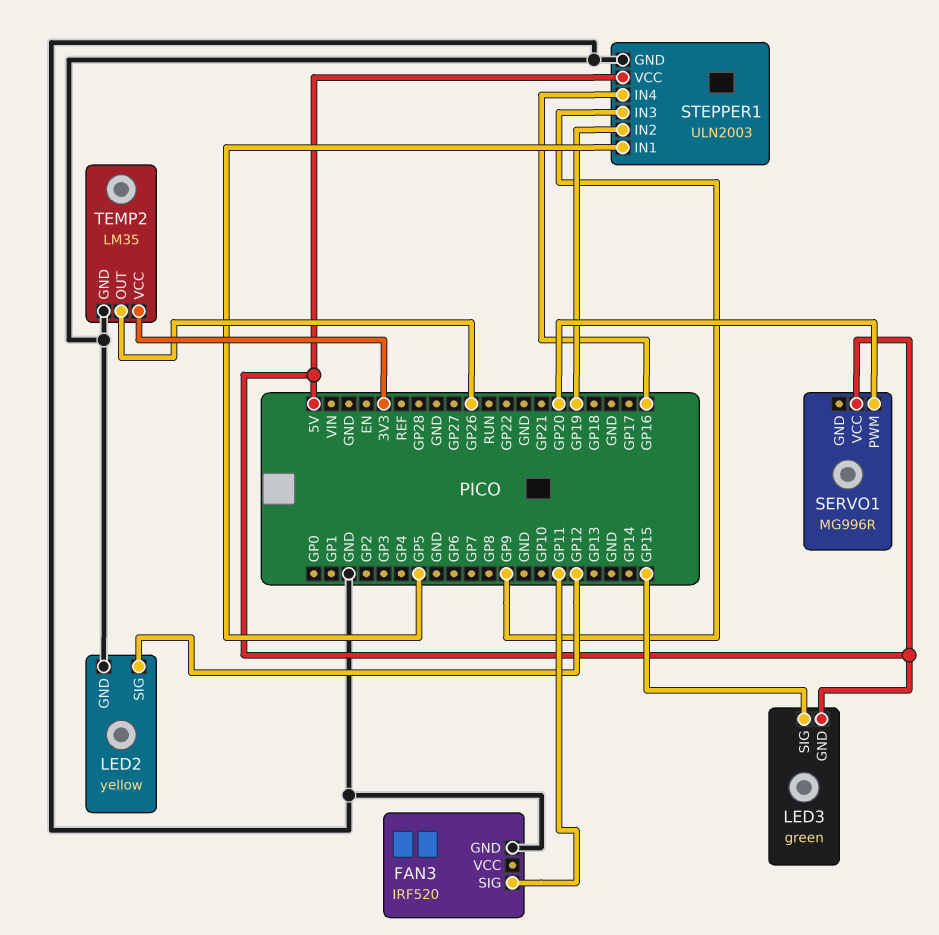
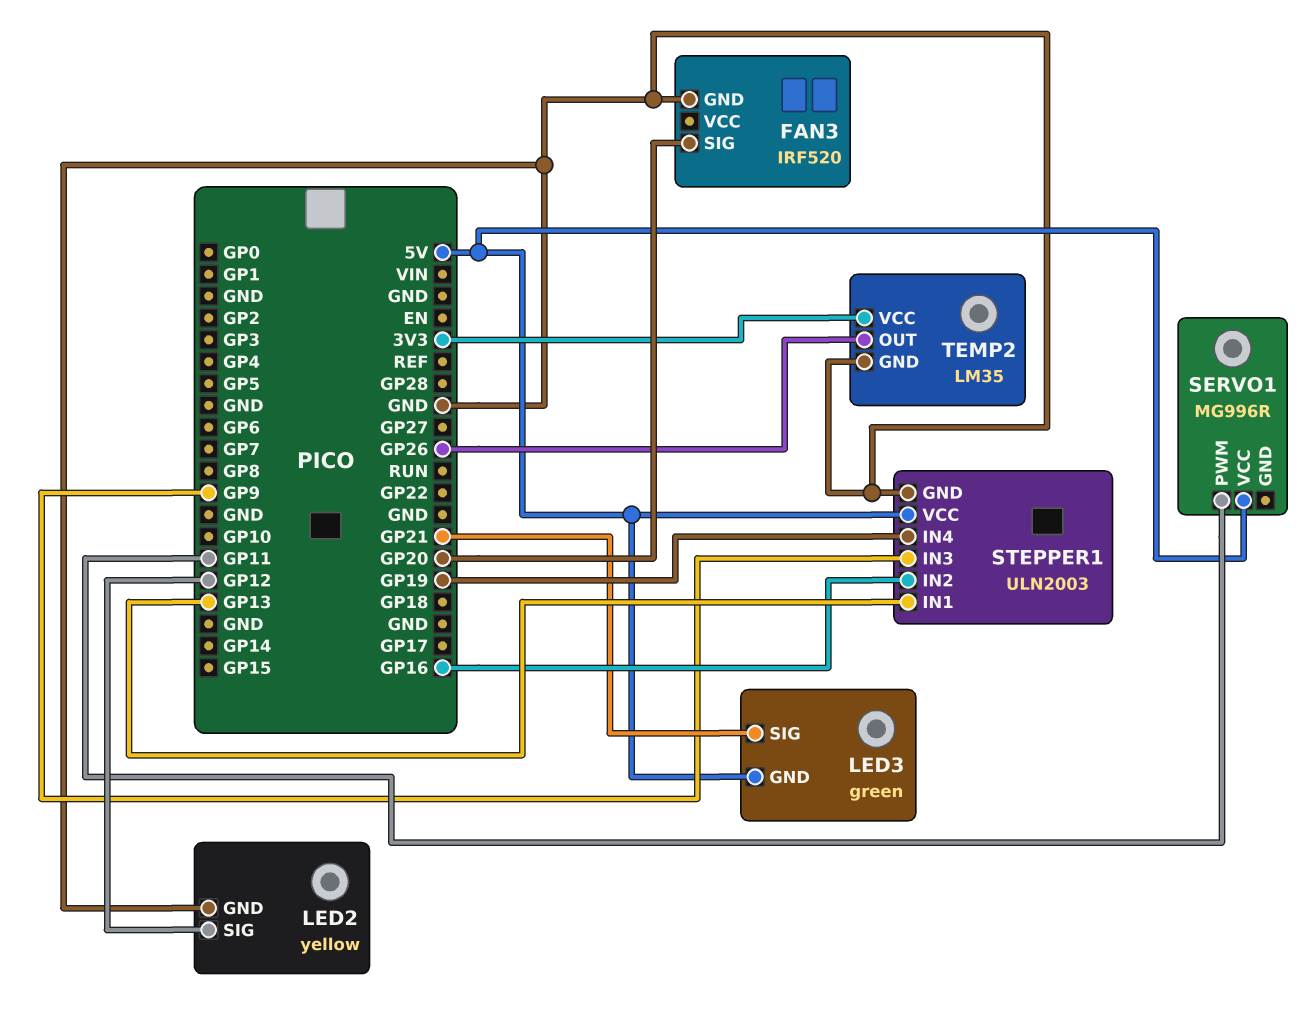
FAN3 pin SIG: GP11 -> GP20
LED3 pin SIG: GP15 -> GP21
SERVO1 pin PWM: GP20 -> GP11
STEPPER1 pin IN1: GP5 -> GP13
STEPPER1 pin IN2: GP19 -> GP16
STEPPER1 pin IN4: GP16 -> GP19

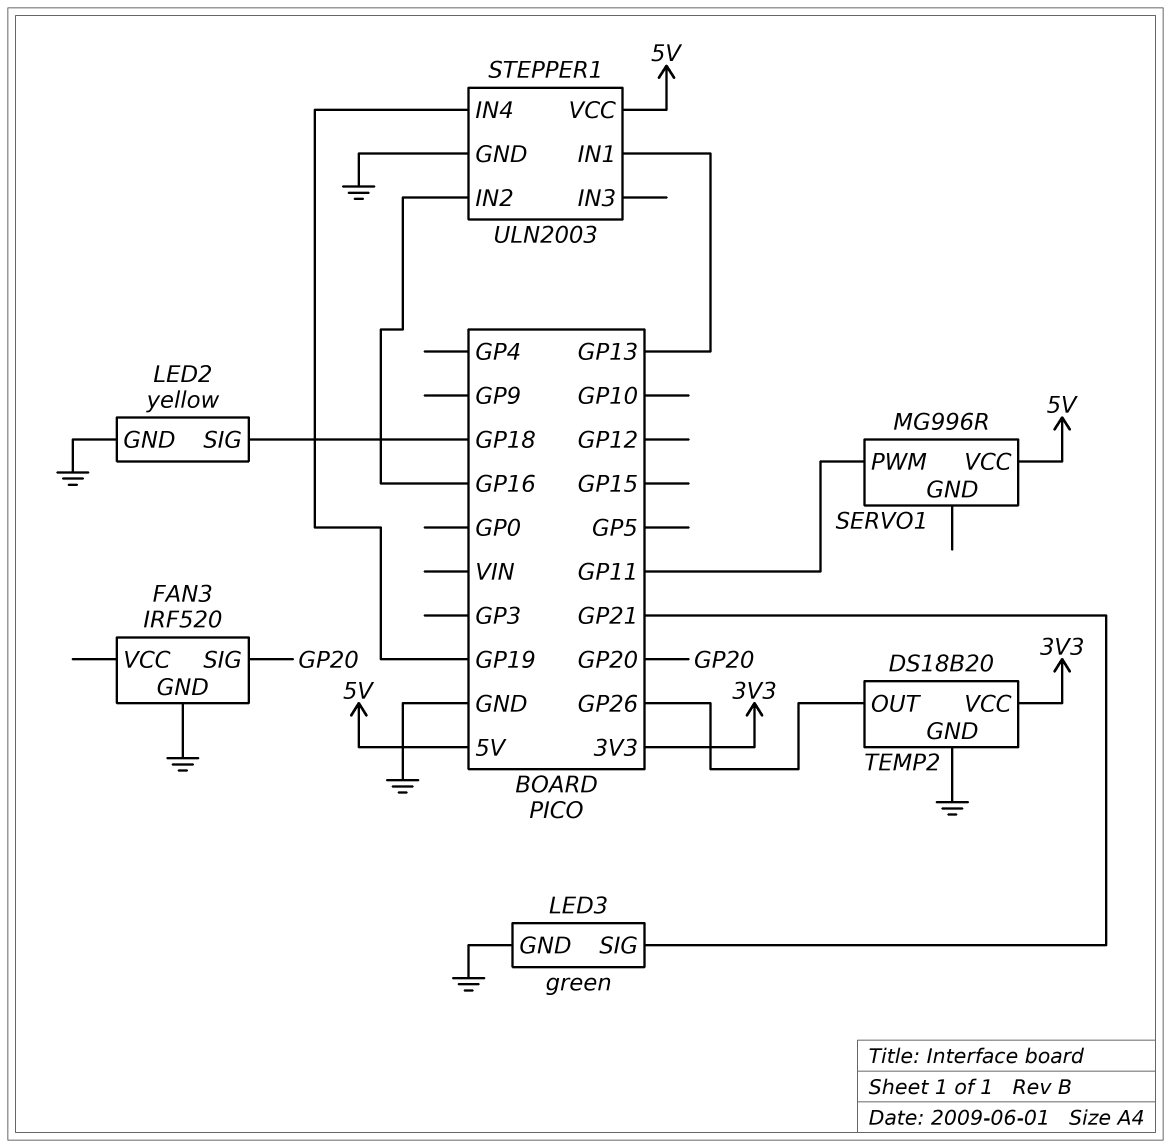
LED2 pin SIG: GP12 -> GP18
LED3 pin GND: 5V -> GND
STEPPER1 pin IN3: GP9 -> none
TEMP2: LM35 -> DS18B20

